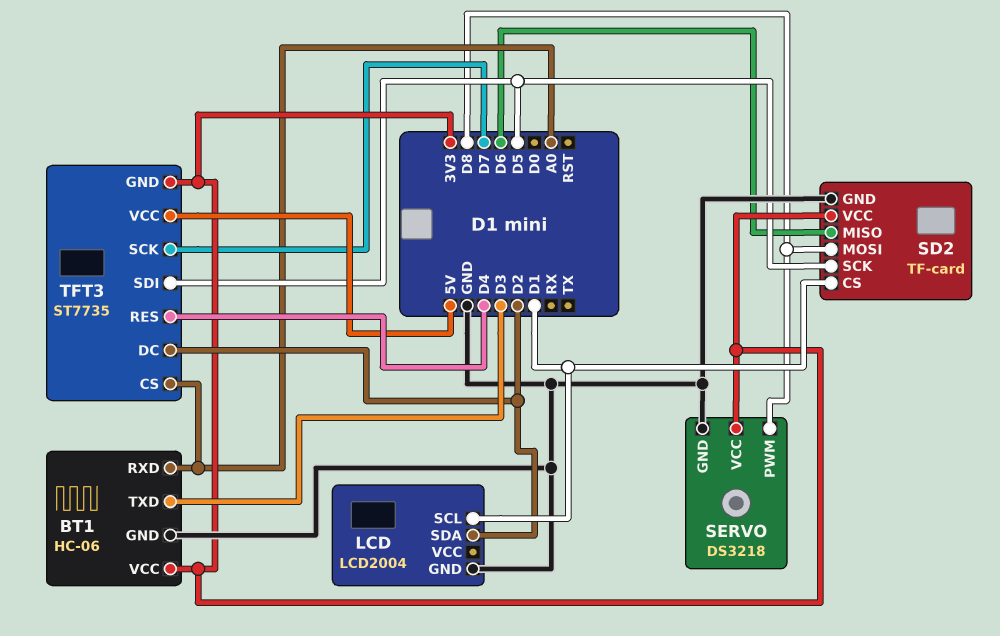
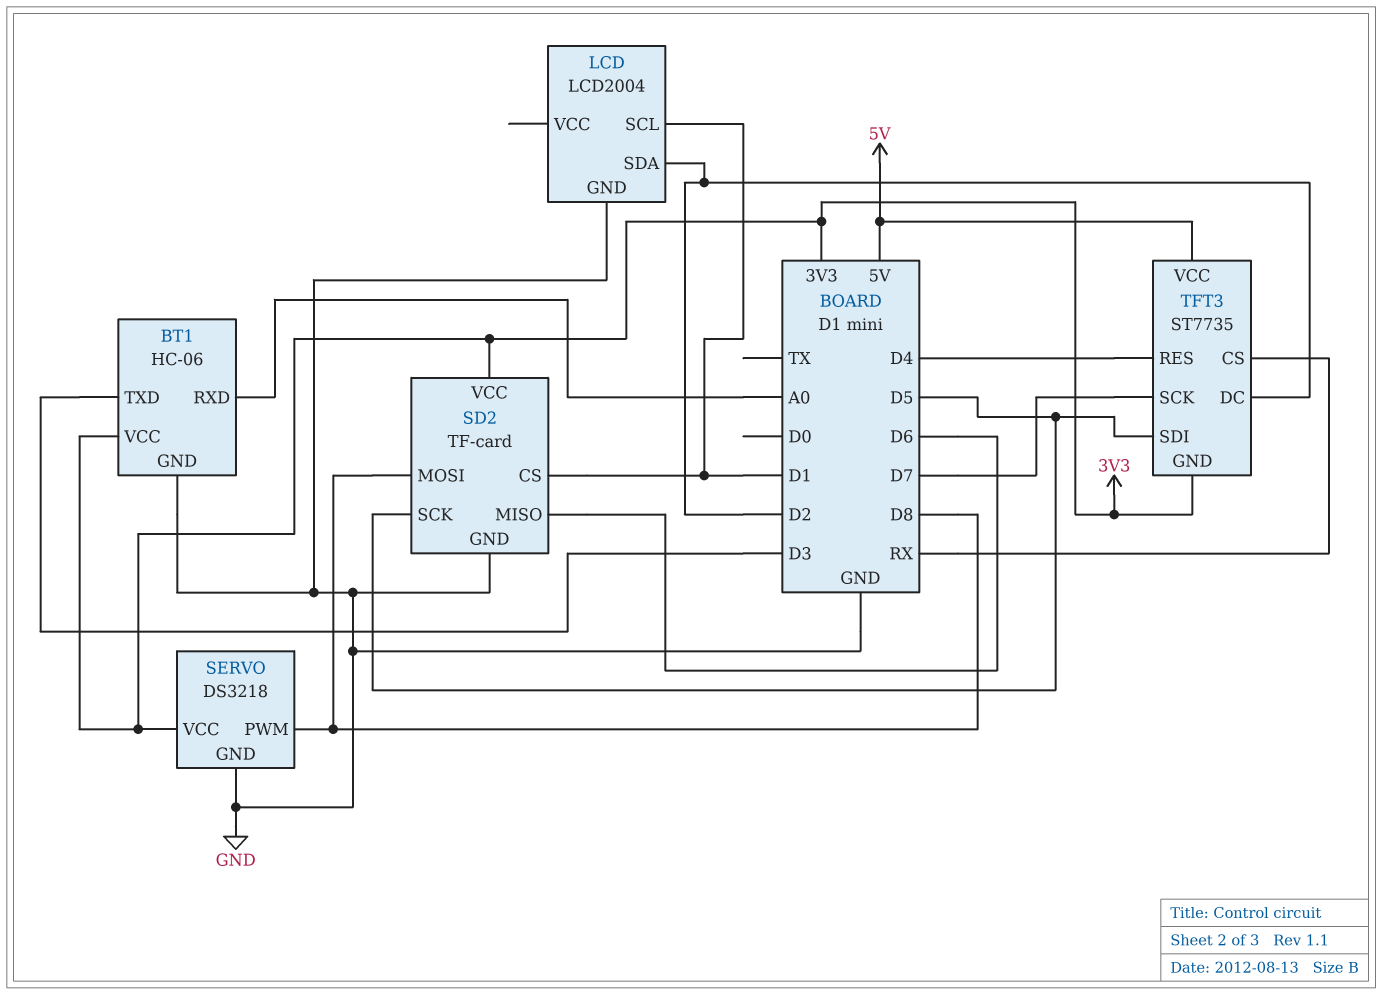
TFT3 pin CS: A0 -> RX

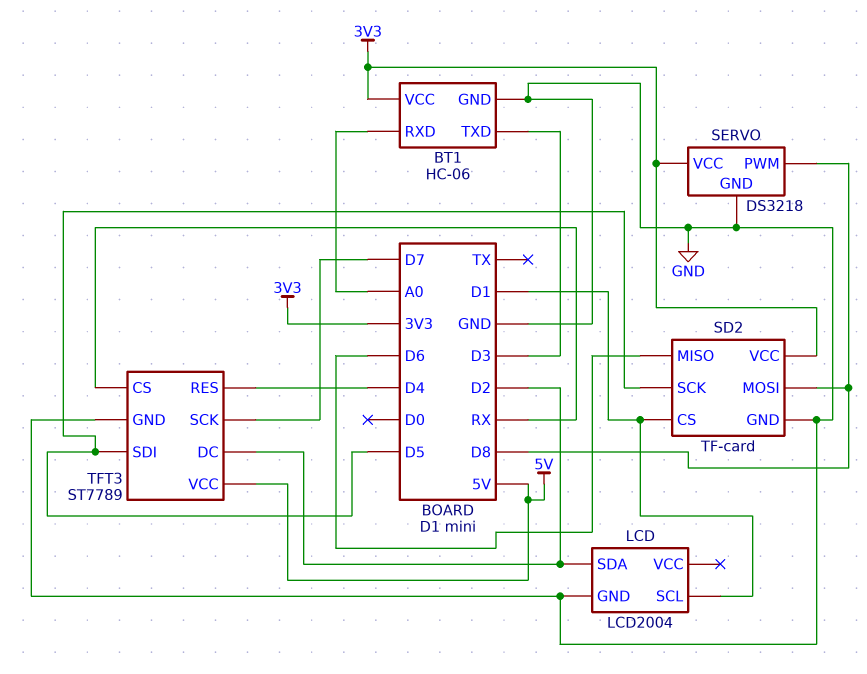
TFT3: ST7735 -> ST7789
TFT3 pin GND: 3V3 -> GND

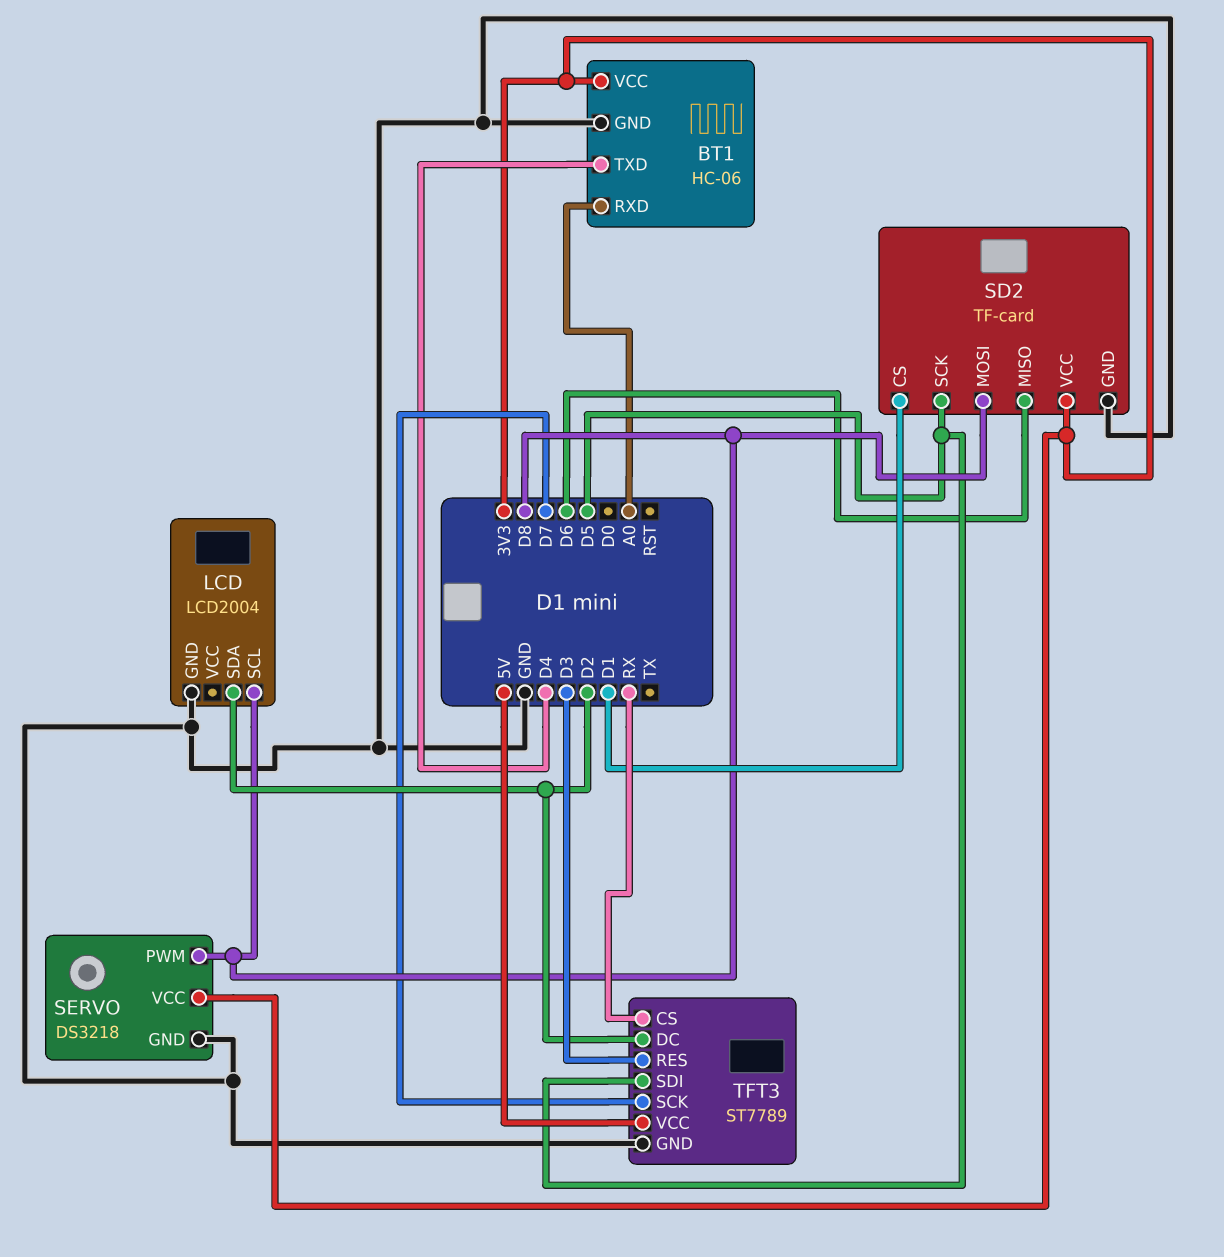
BT1 pin TXD: D3 -> D4
LCD pin SCL: D1 -> D8
TFT3 pin RES: D4 -> D3

